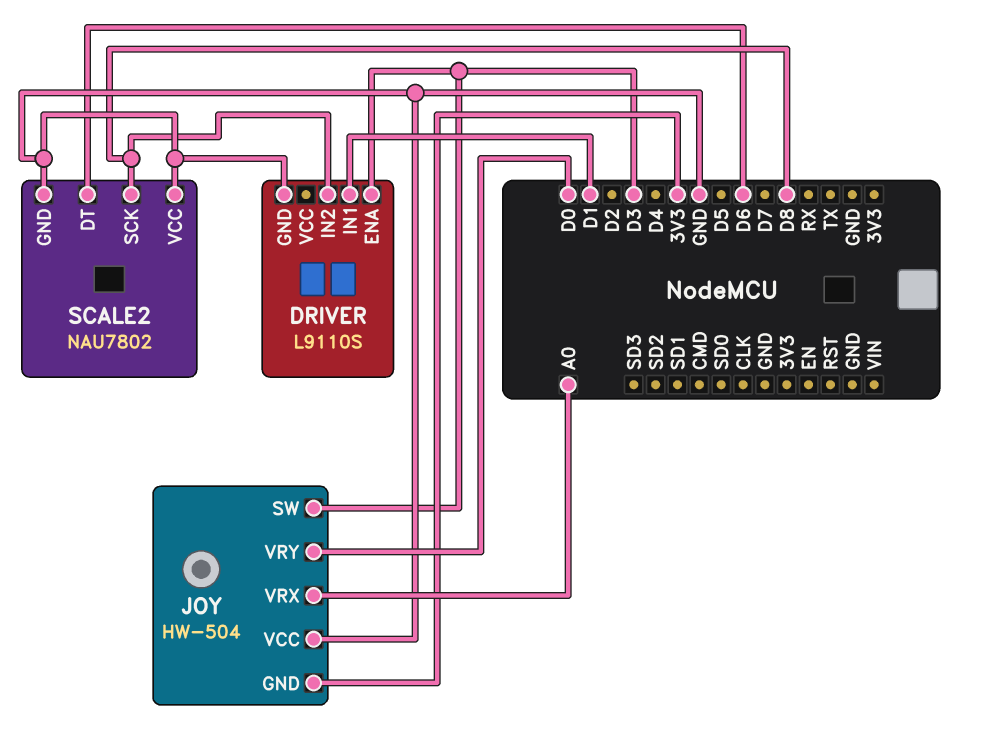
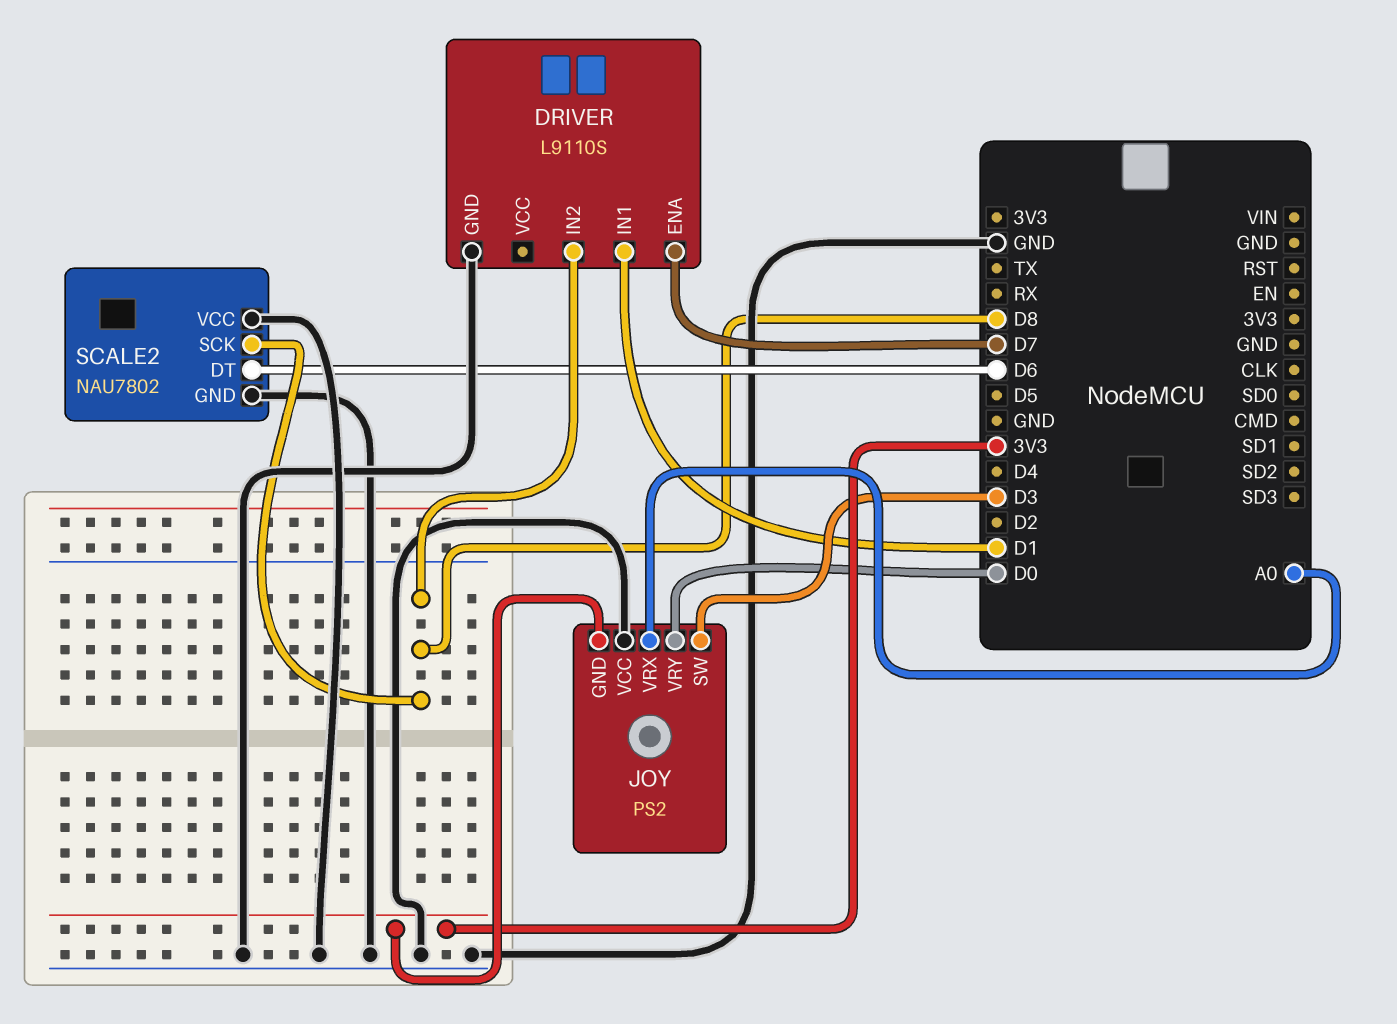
DRIVER pin ENA: D3 -> D7
JOY: HW-504 -> PS2

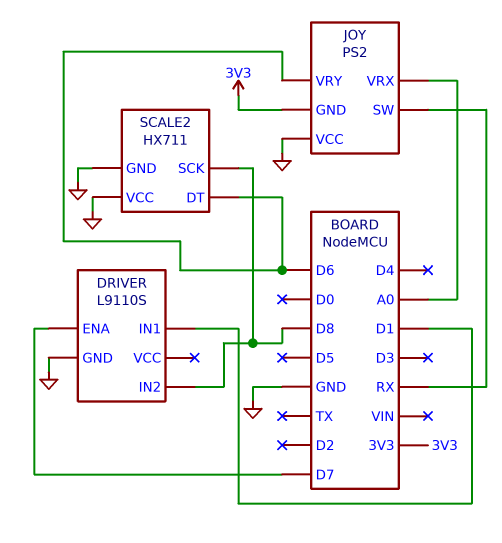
JOY pin SW: D3 -> RX
JOY pin VRY: D0 -> D6
SCALE2: NAU7802 -> HX711

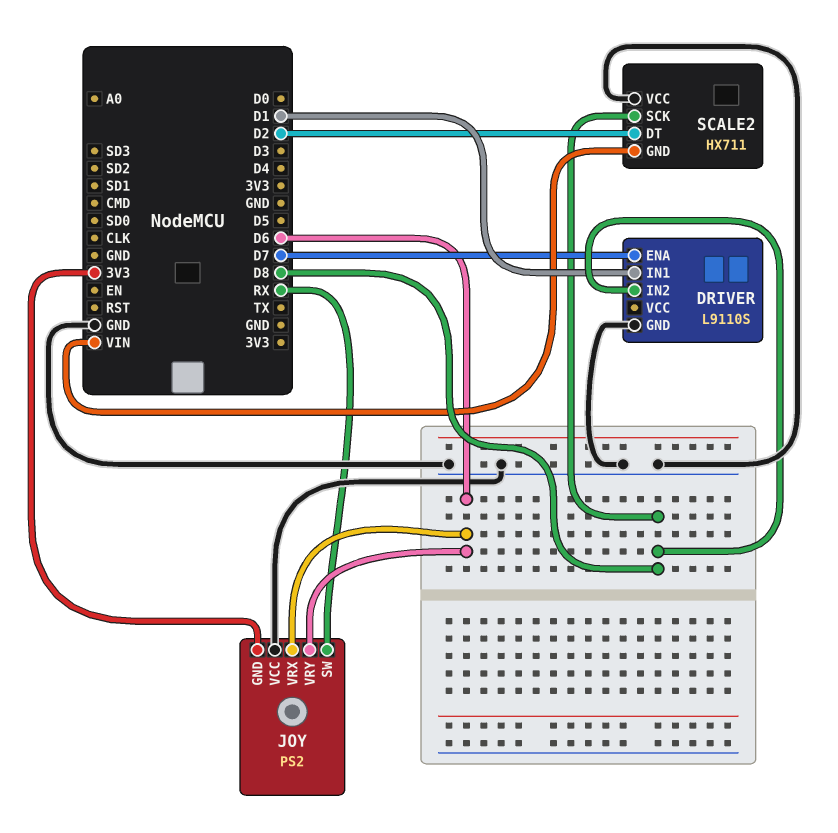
JOY pin VRX: A0 -> D6
SCALE2 pin DT: D6 -> D2
SCALE2 pin GND: GND -> VIN

